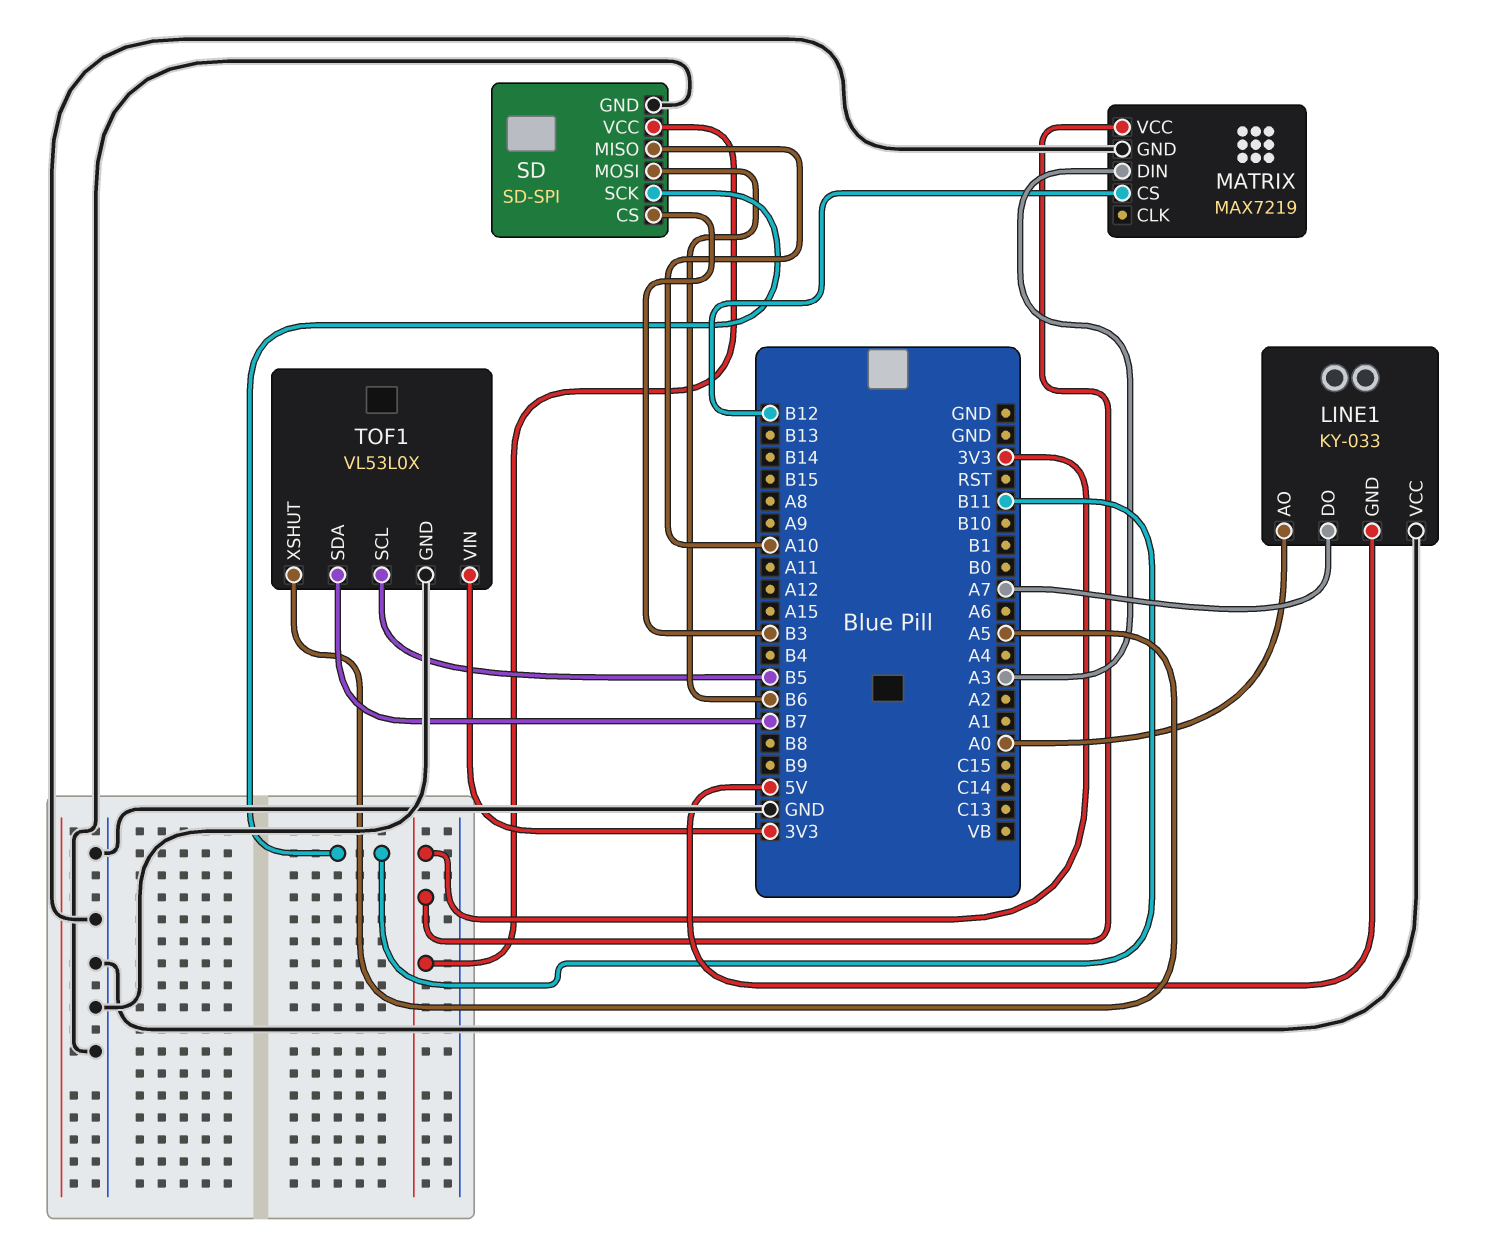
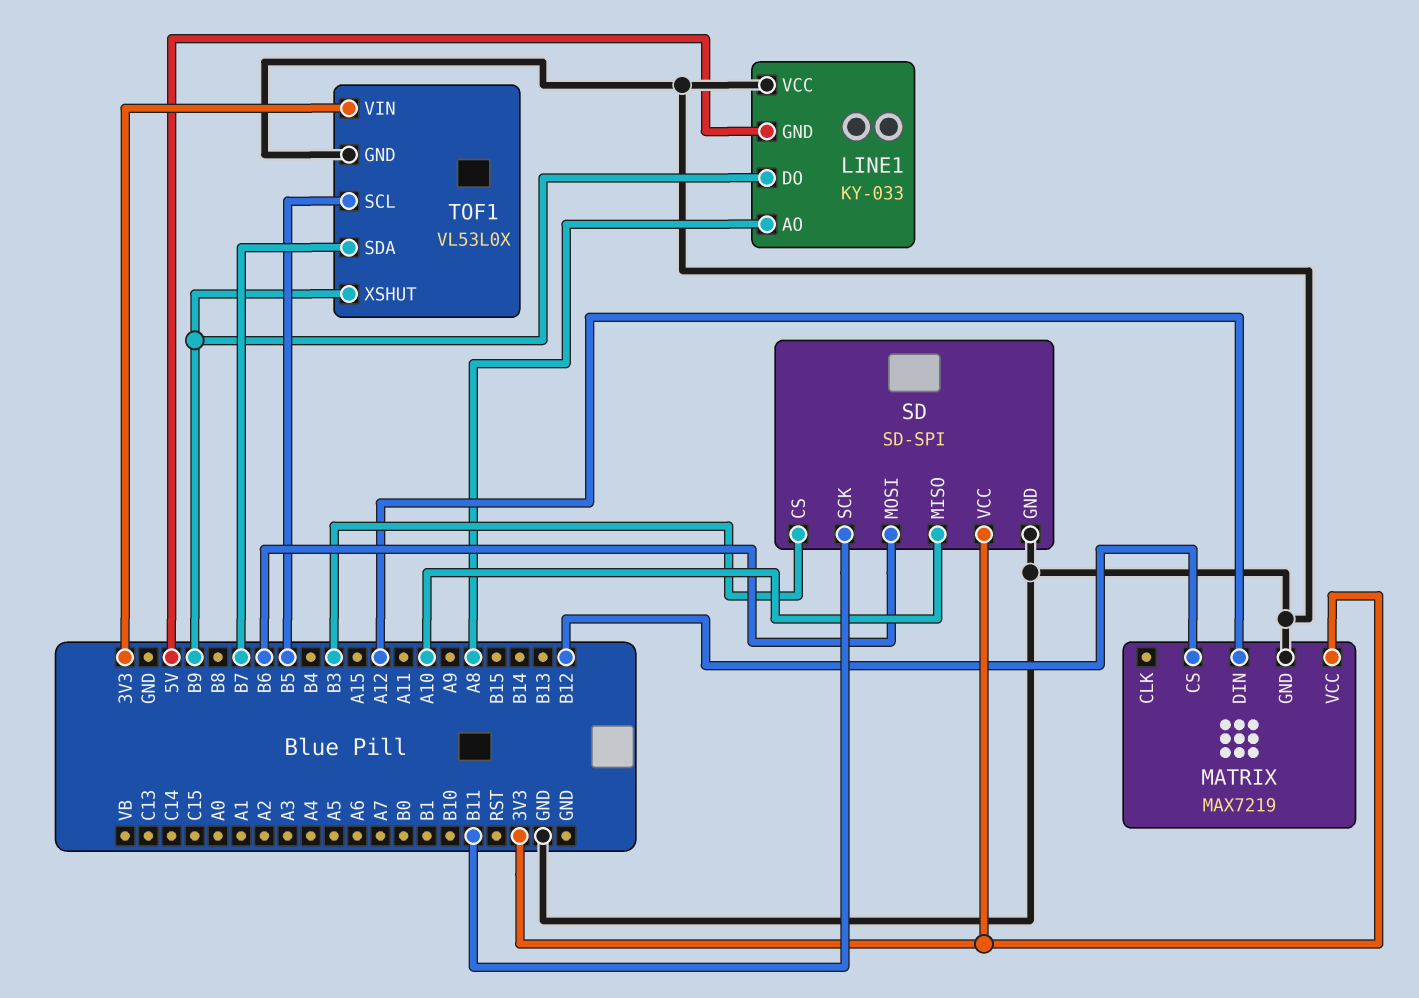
LINE1 pin AO: A0 -> A8
LINE1 pin DO: A7 -> B9
MATRIX pin DIN: A3 -> A12
TOF1 pin XSHUT: A5 -> B9

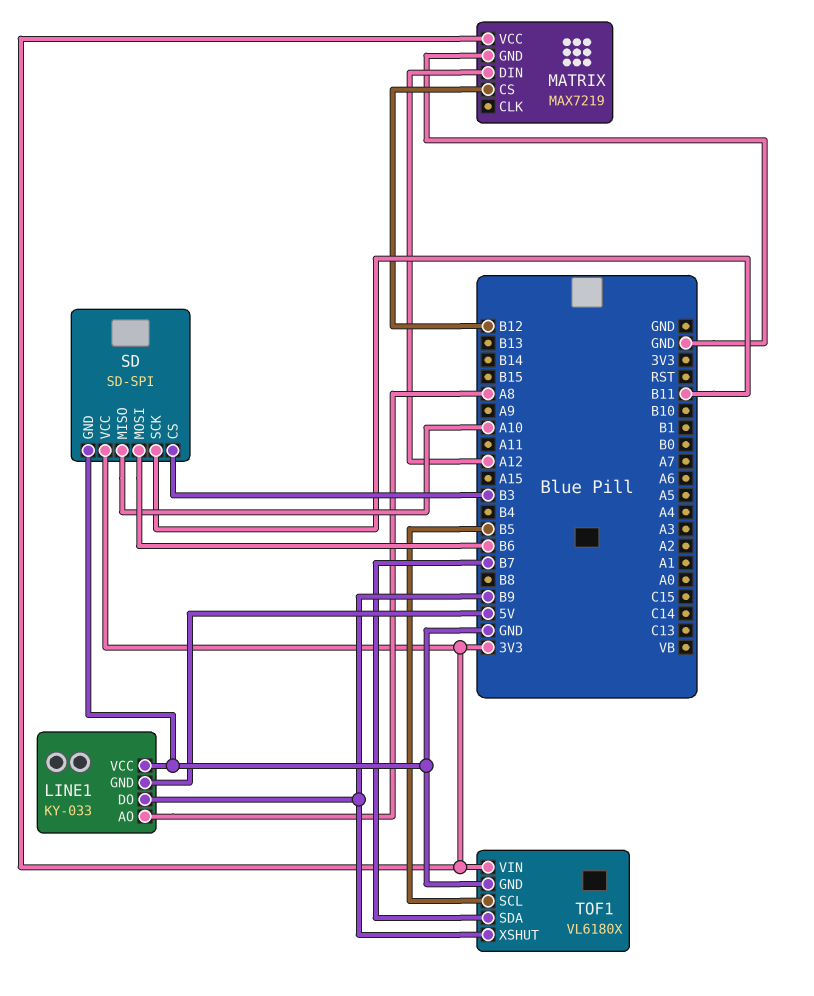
TOF1: VL53L0X -> VL6180X

